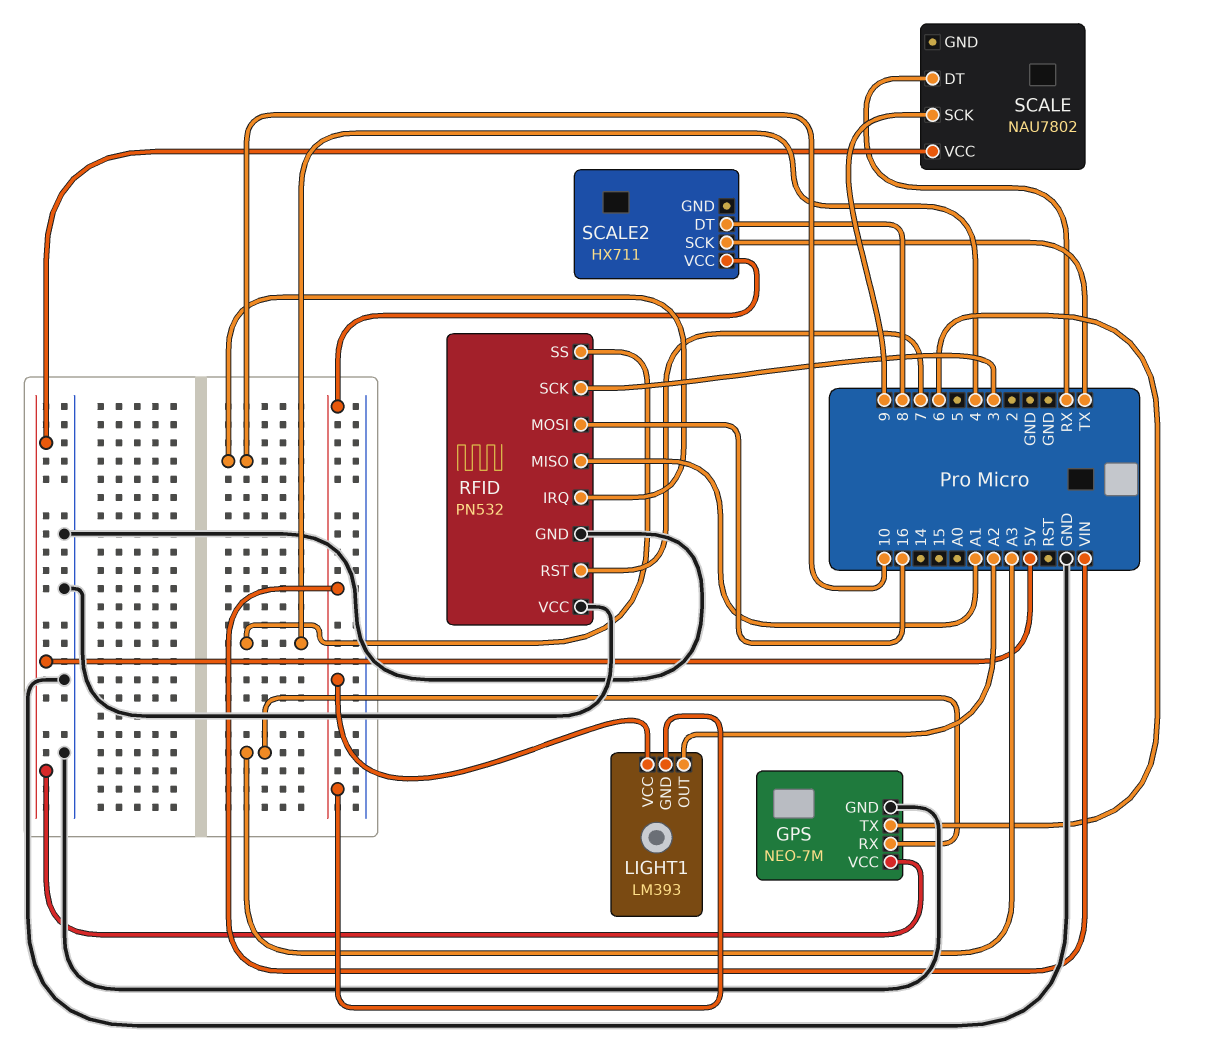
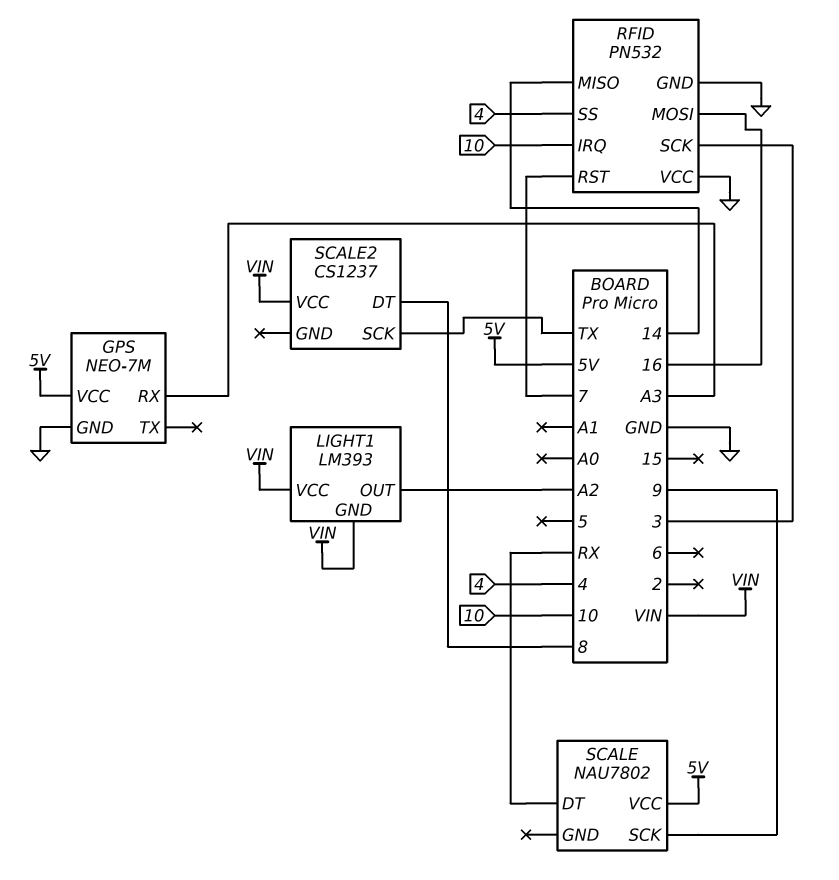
GPS pin TX: 6 -> none
RFID pin MISO: A1 -> 14
SCALE2: HX711 -> CS1237

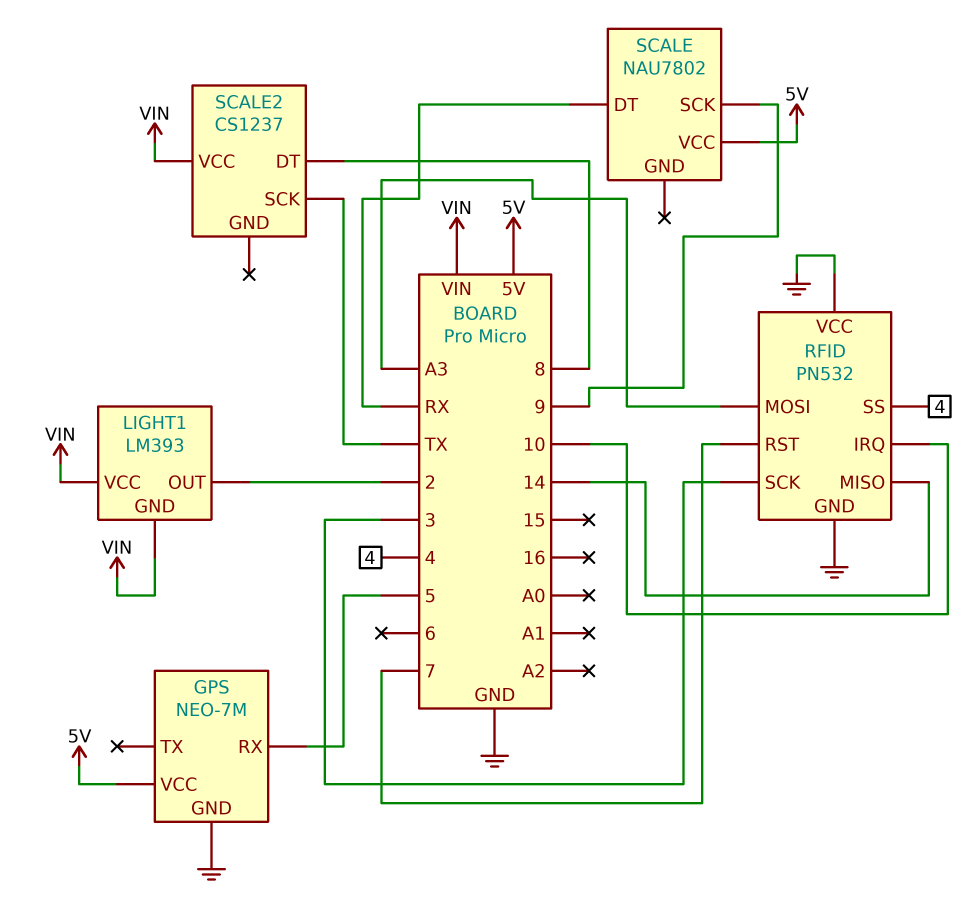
GPS pin RX: A3 -> 5
LIGHT1 pin OUT: A2 -> 2
RFID pin MOSI: 16 -> A3

